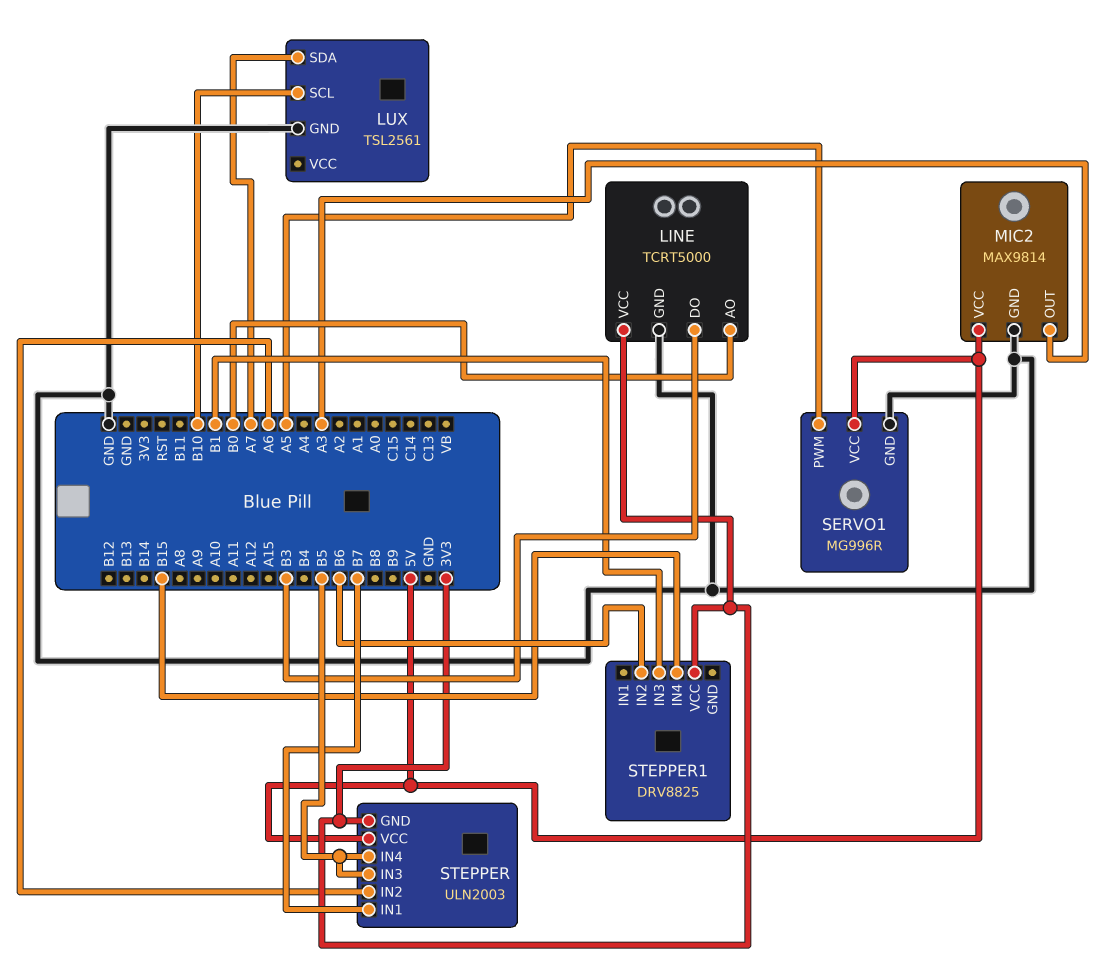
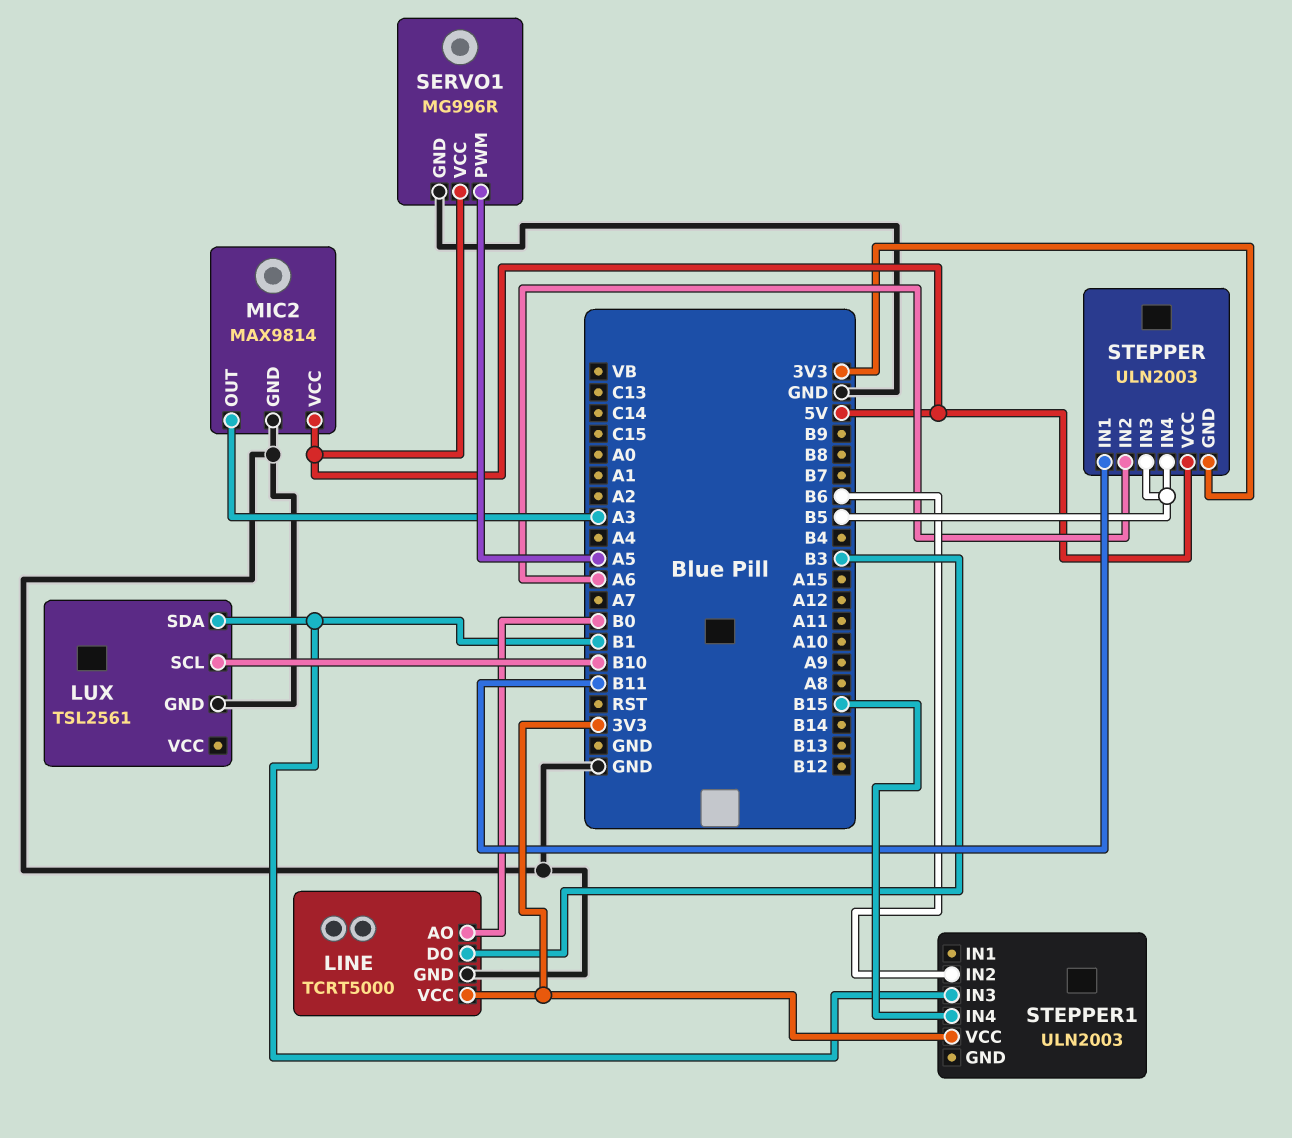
LUX pin SDA: A7 -> B1
STEPPER pin IN1: B7 -> B11
STEPPER1: DRV8825 -> ULN2003

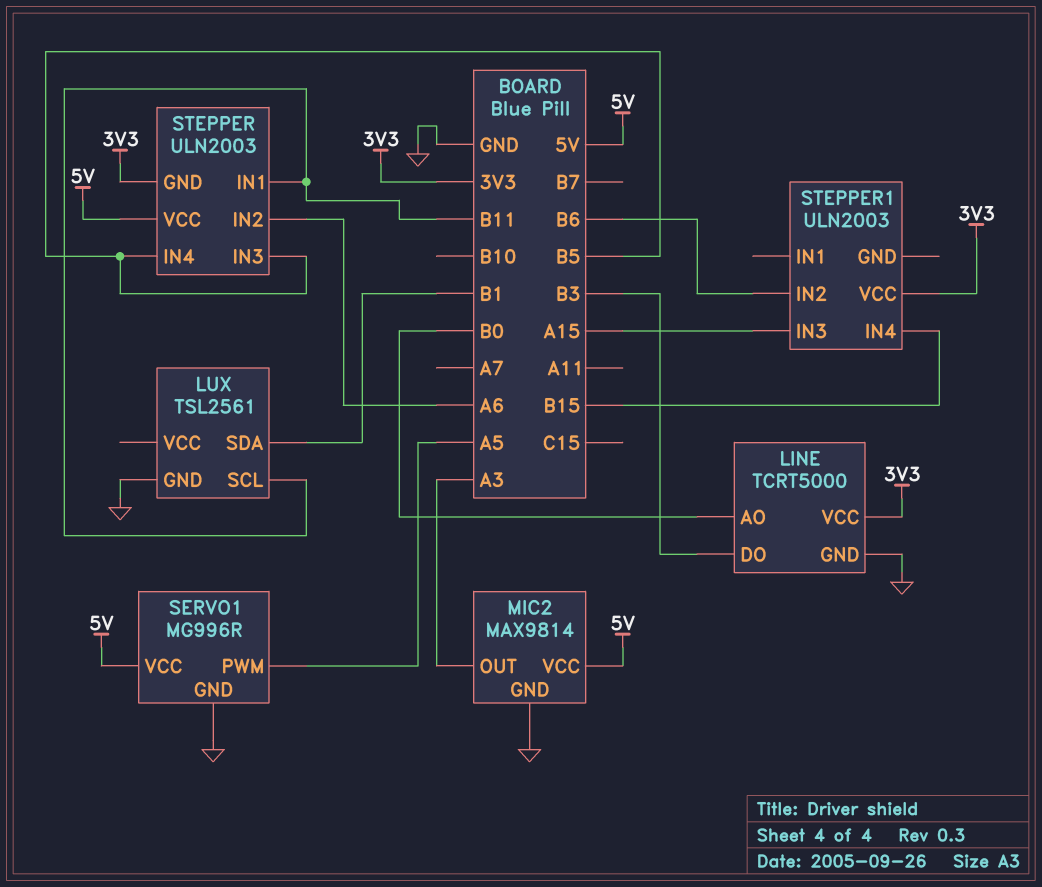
LUX pin SCL: B10 -> B11
STEPPER1 pin IN3: B1 -> A15

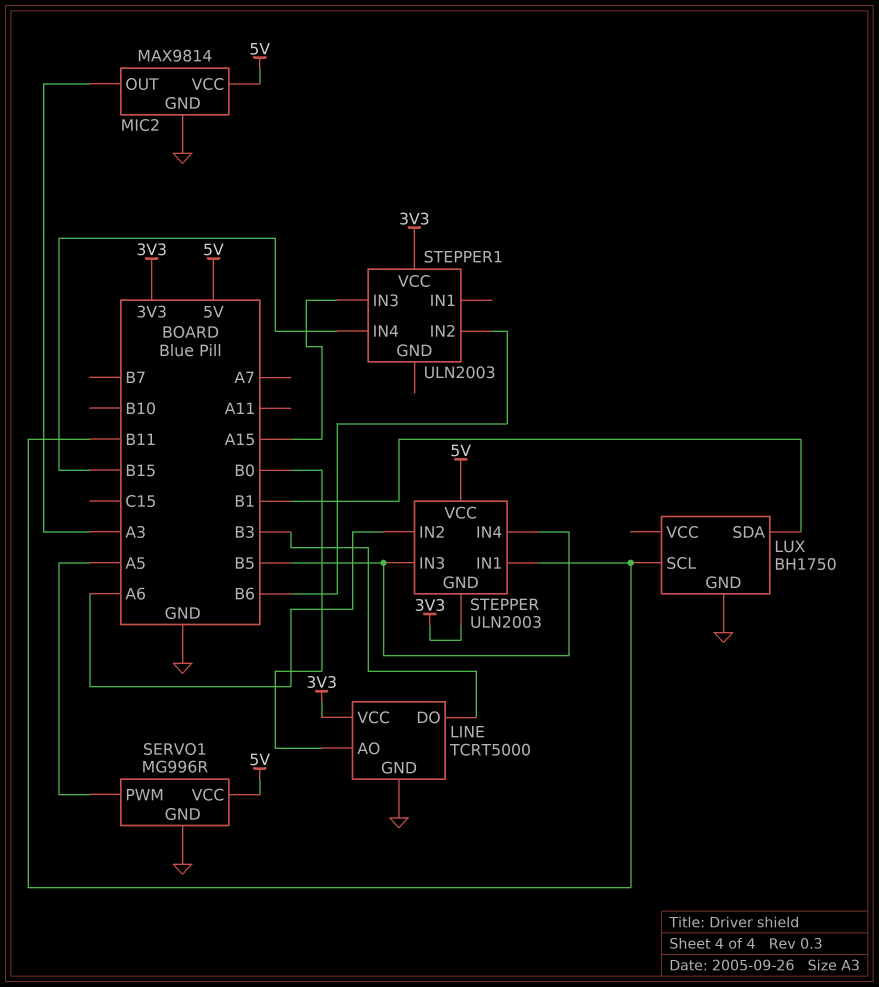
LUX: TSL2561 -> BH1750

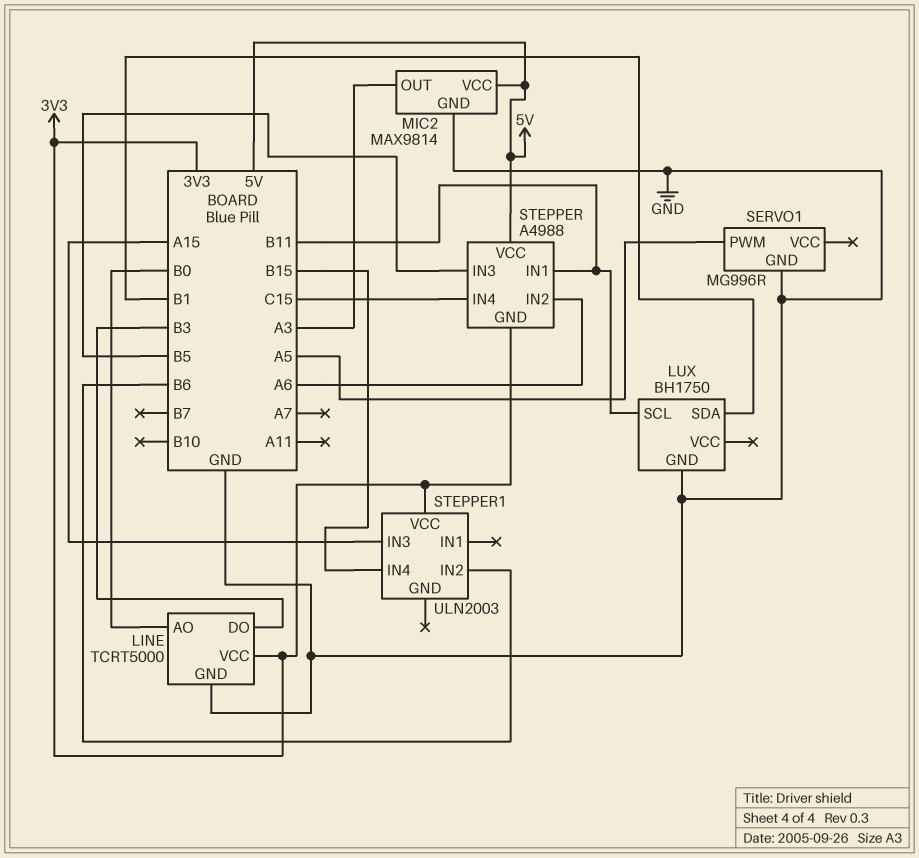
SERVO1 pin VCC: 5V -> none
STEPPER: ULN2003 -> A4988
STEPPER pin IN4: B5 -> C15

